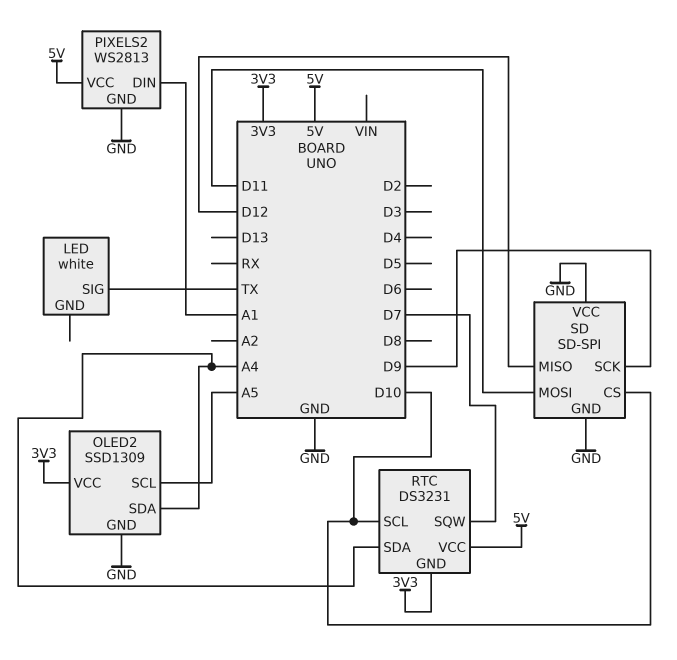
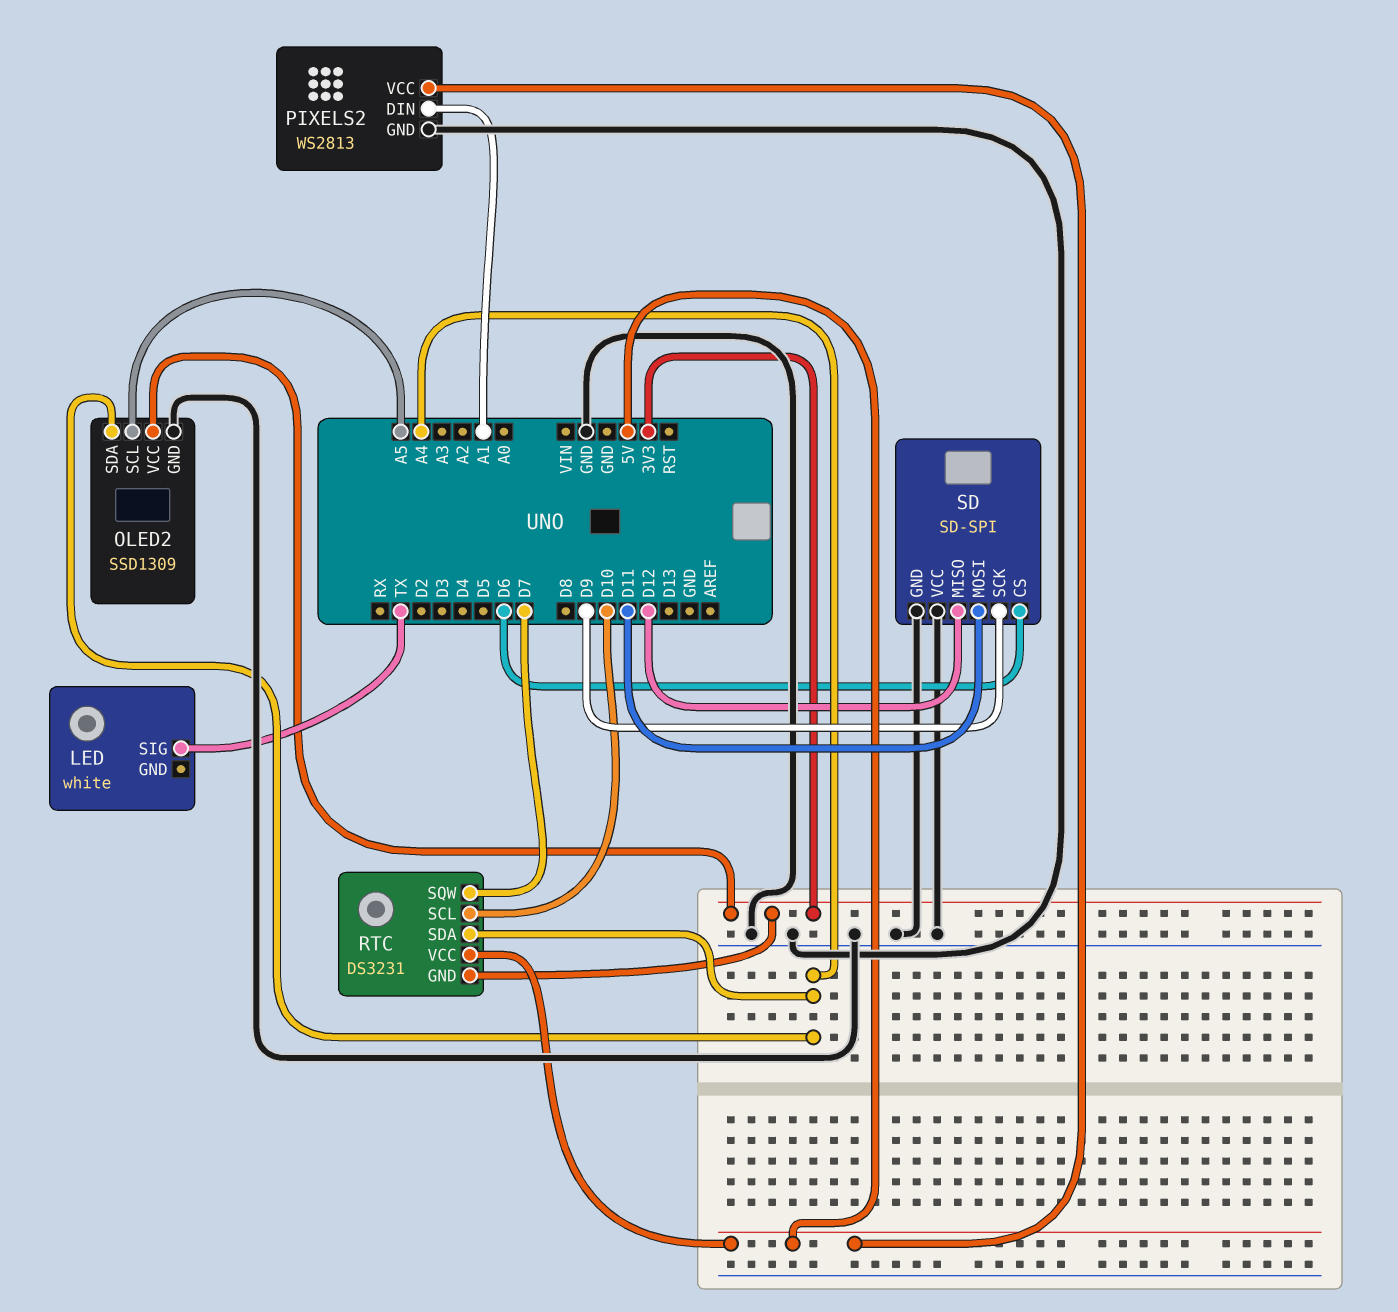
SD pin CS: D10 -> D6

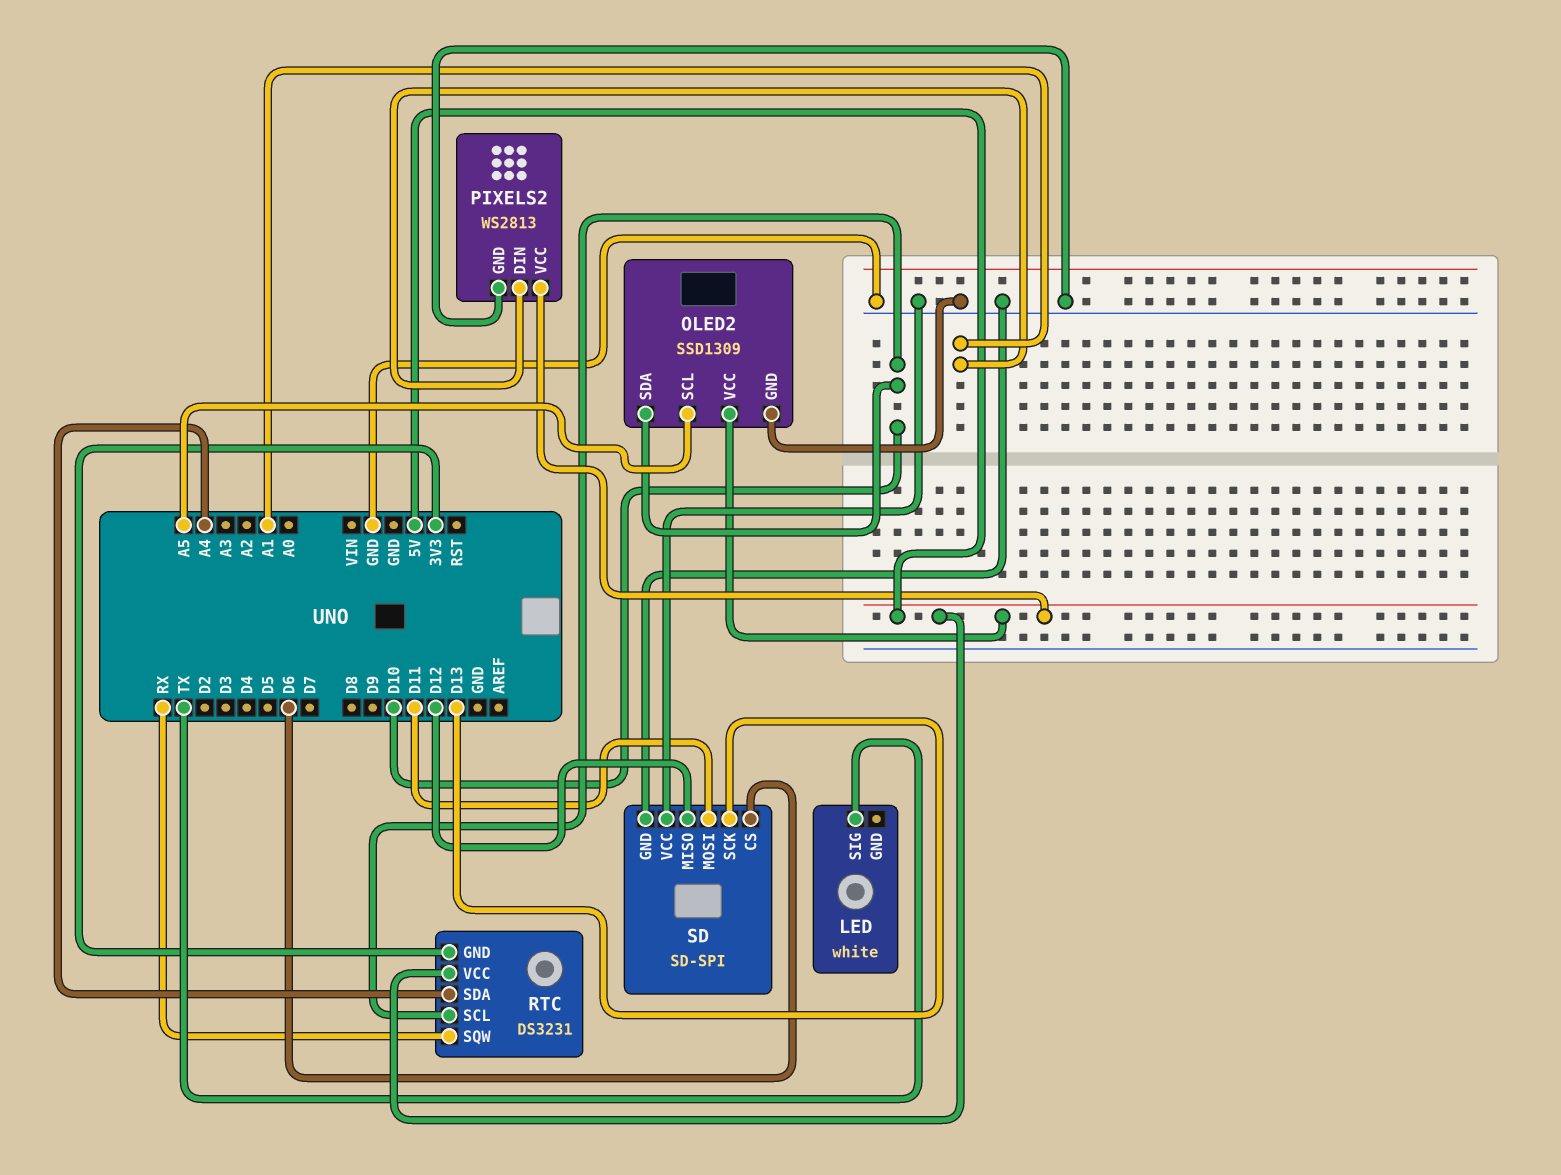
OLED2 pin SDA: A4 -> D10
OLED2 pin VCC: 3V3 -> 5V
RTC pin SQW: D7 -> RX
SD pin SCK: D9 -> D13

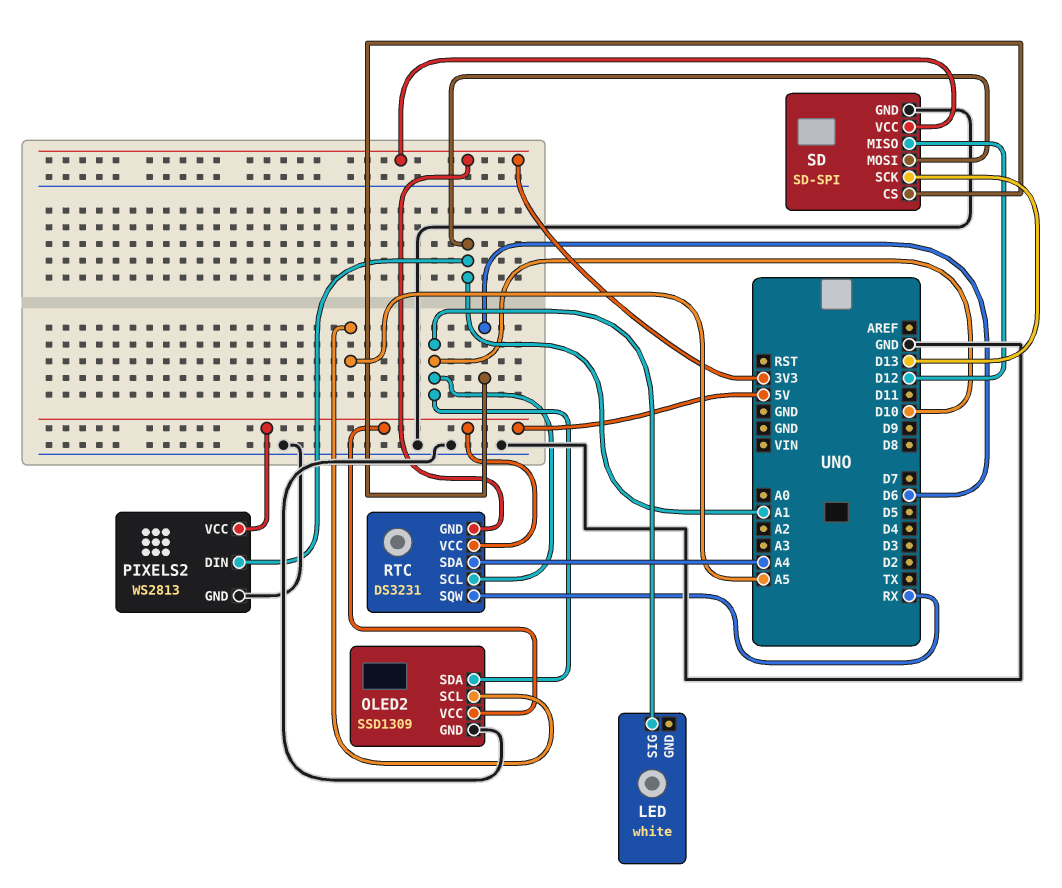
LED pin SIG: TX -> D10
SD pin MOSI: D11 -> A1
SD pin VCC: GND -> 3V3

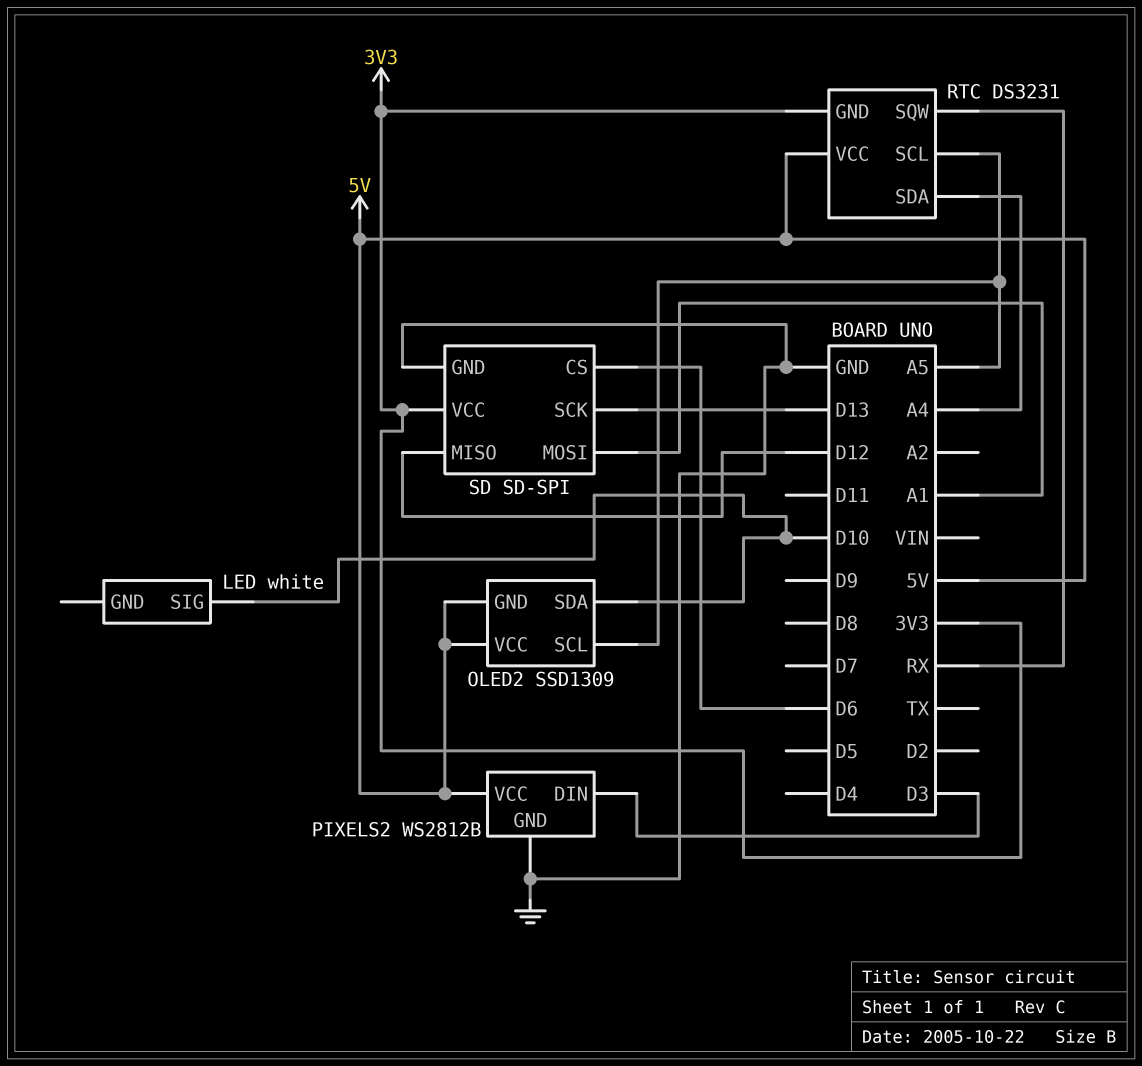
OLED2 pin GND: GND -> 5V
PIXELS2: WS2813 -> WS2812B
PIXELS2 pin DIN: A1 -> D3
RTC pin SCL: D10 -> A5

